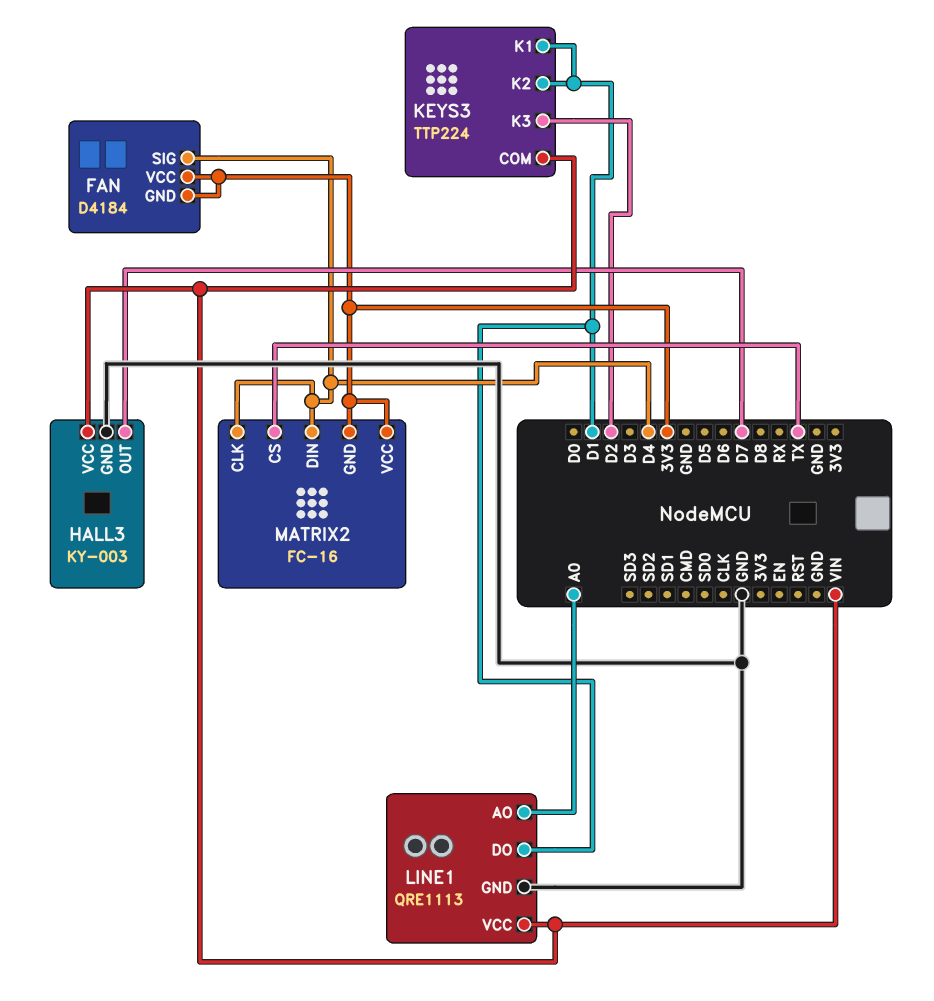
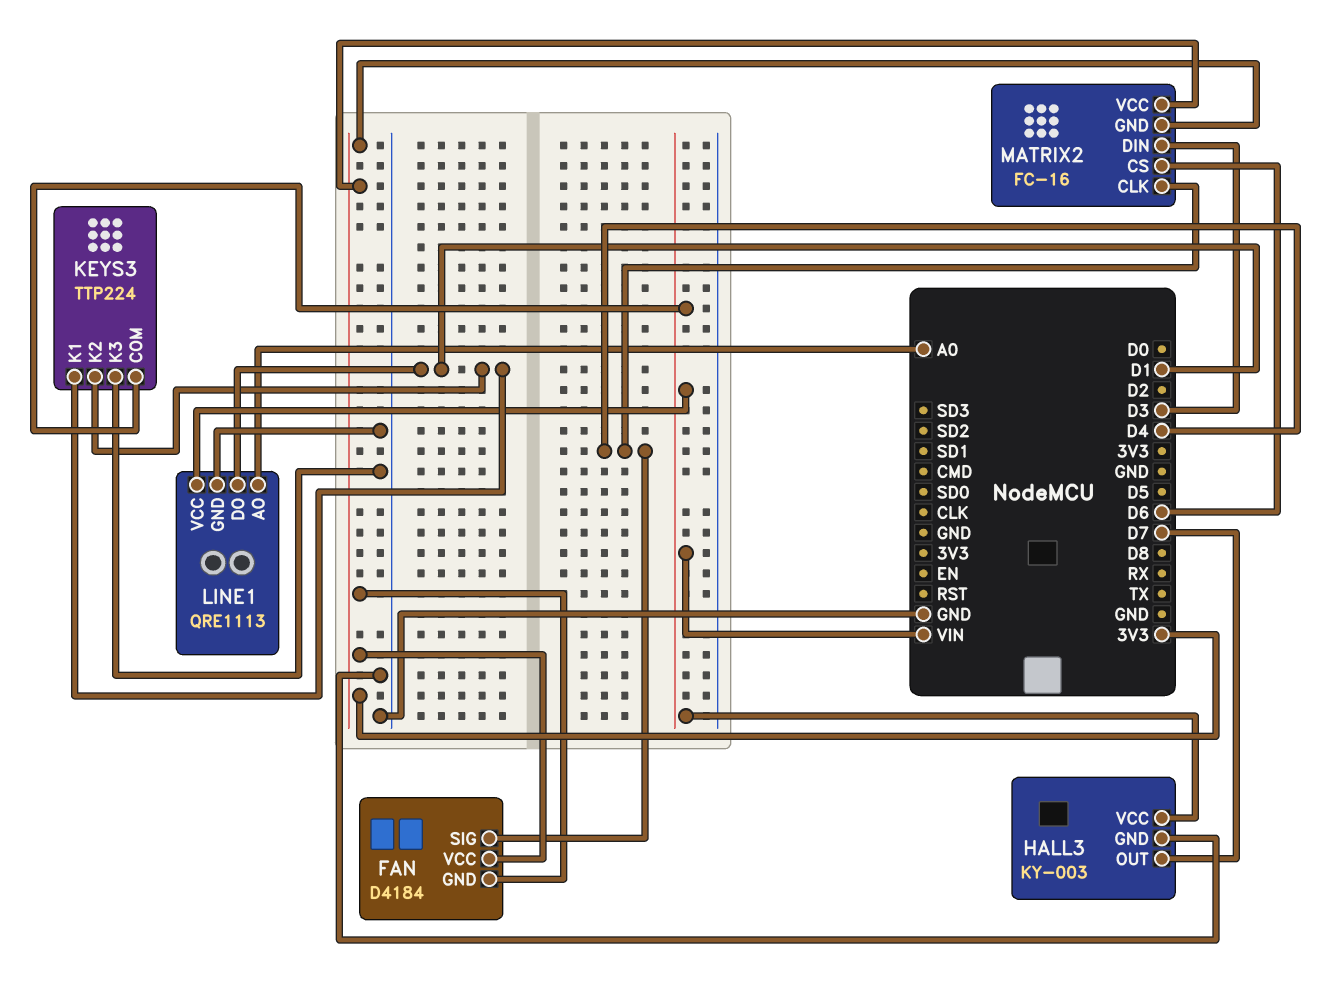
KEYS3 pin K3: D2 -> GND
MATRIX2 pin CS: TX -> D6
MATRIX2 pin DIN: D4 -> D3

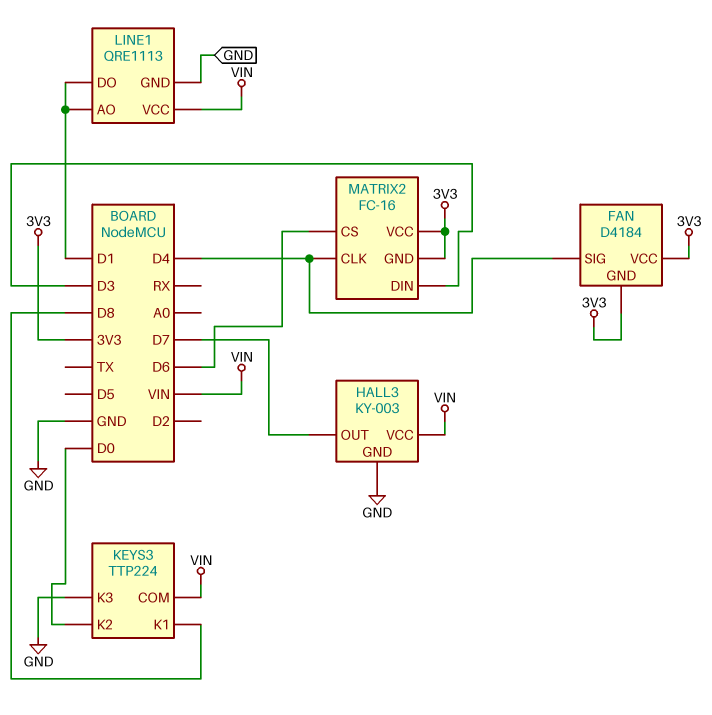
KEYS3 pin K1: D1 -> D8
KEYS3 pin K2: D1 -> D0
LINE1 pin AO: A0 -> D1

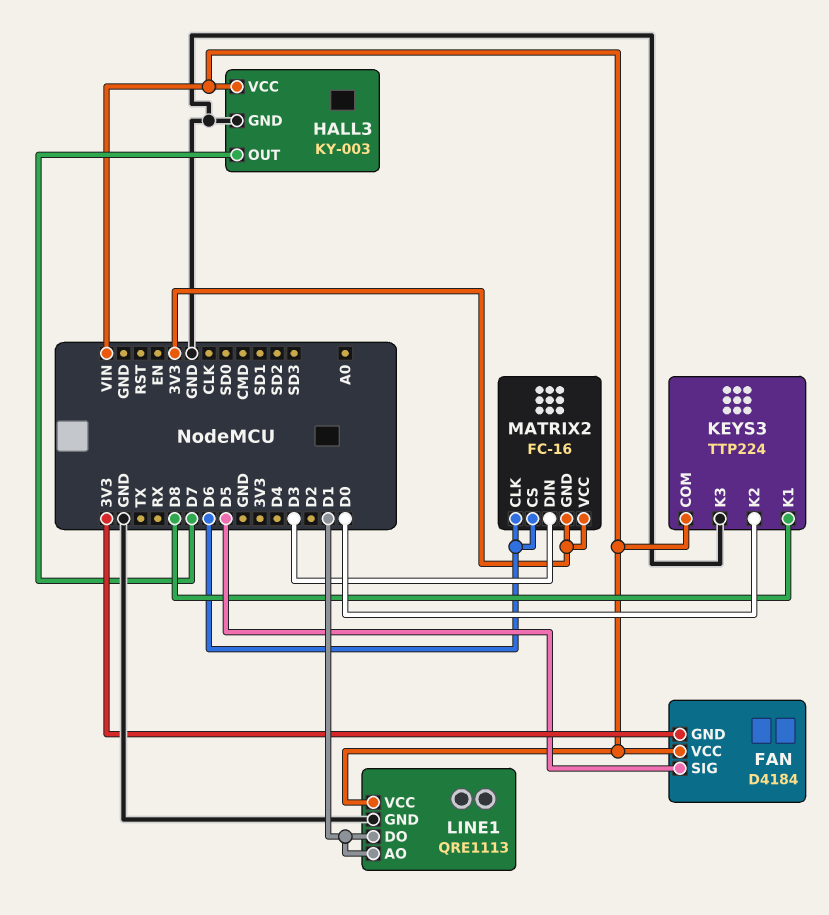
FAN pin SIG: D4 -> D5
FAN pin VCC: 3V3 -> VIN
MATRIX2 pin CLK: D4 -> D6

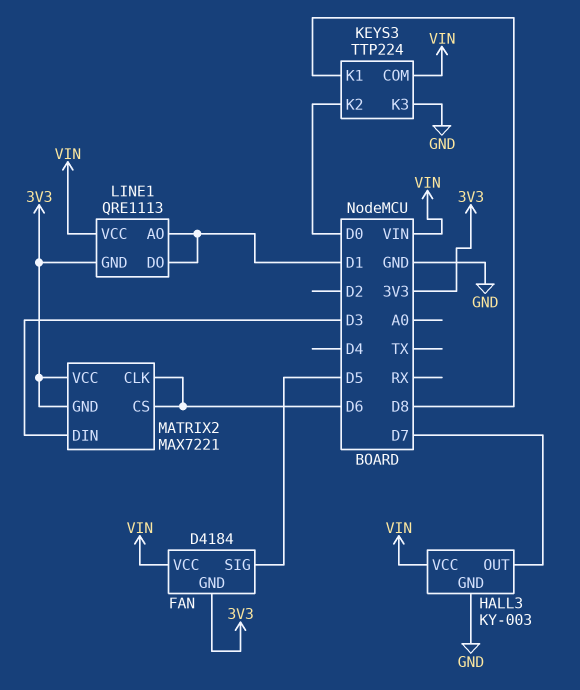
LINE1 pin GND: GND -> 3V3
MATRIX2: FC-16 -> MAX7221

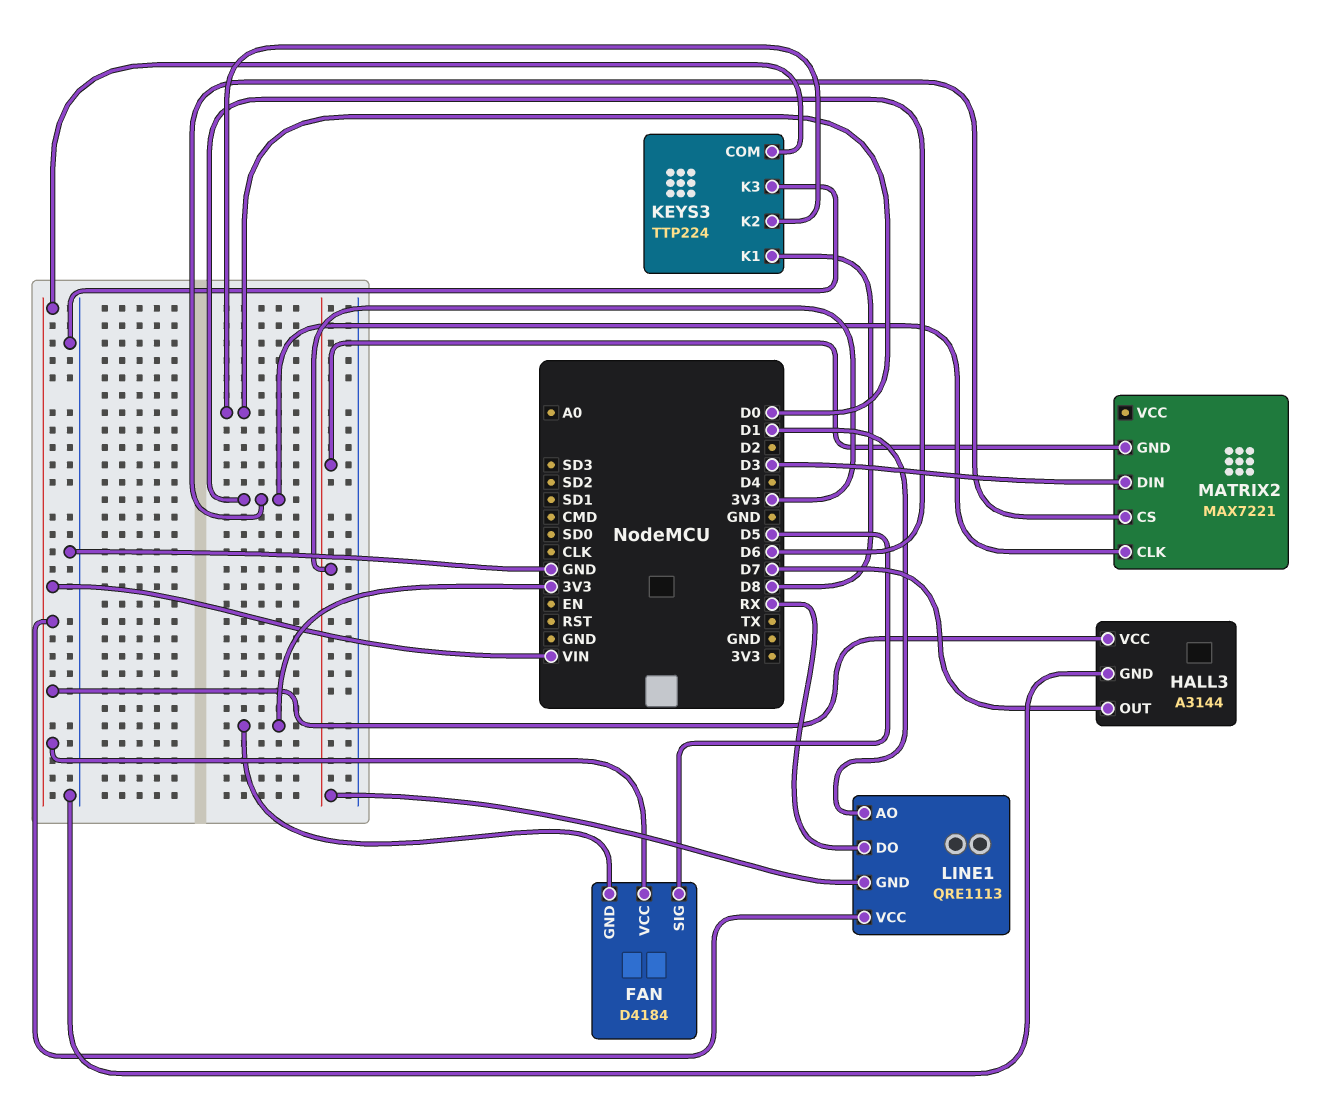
HALL3: KY-003 -> A3144
LINE1 pin DO: D1 -> RX
MATRIX2 pin VCC: 3V3 -> none

